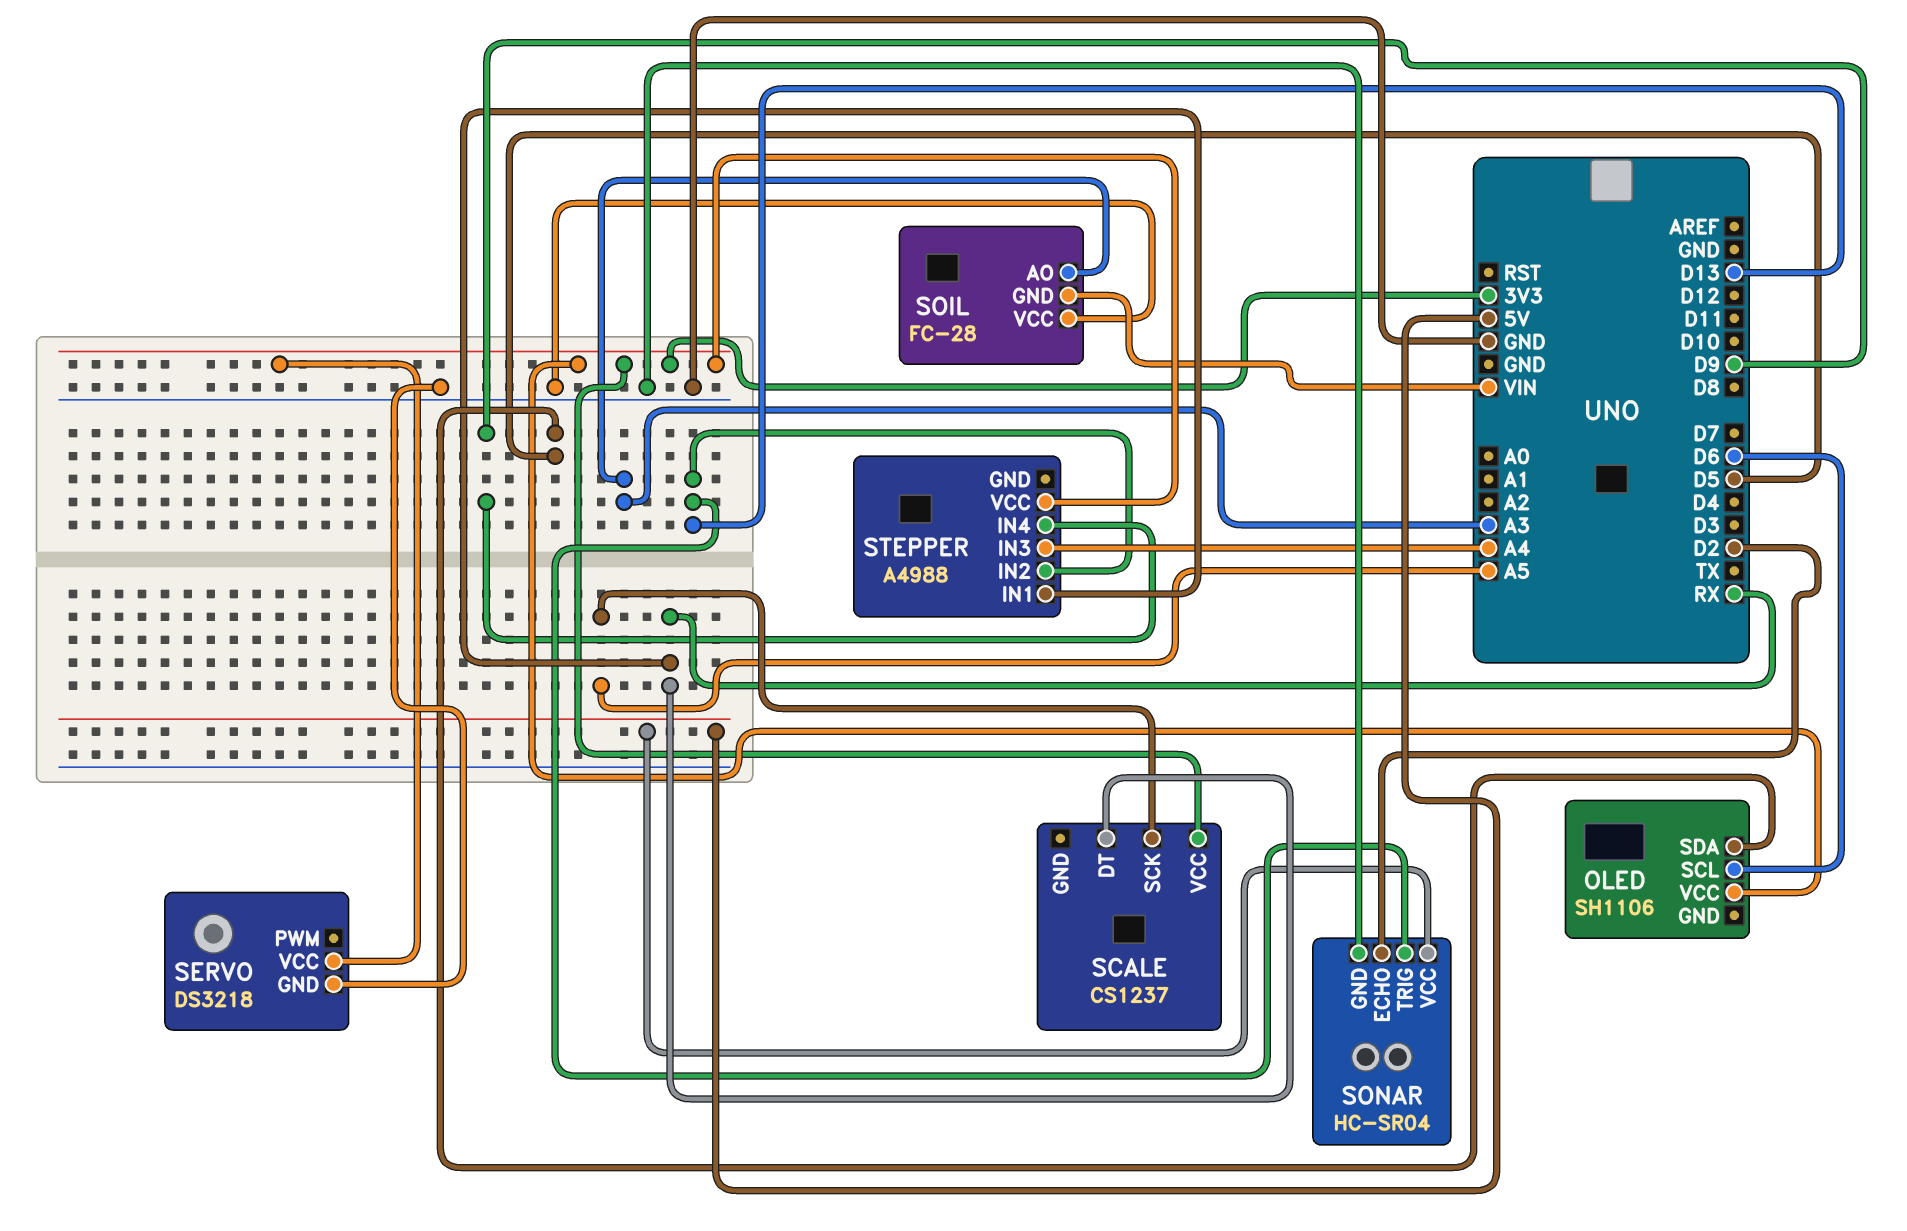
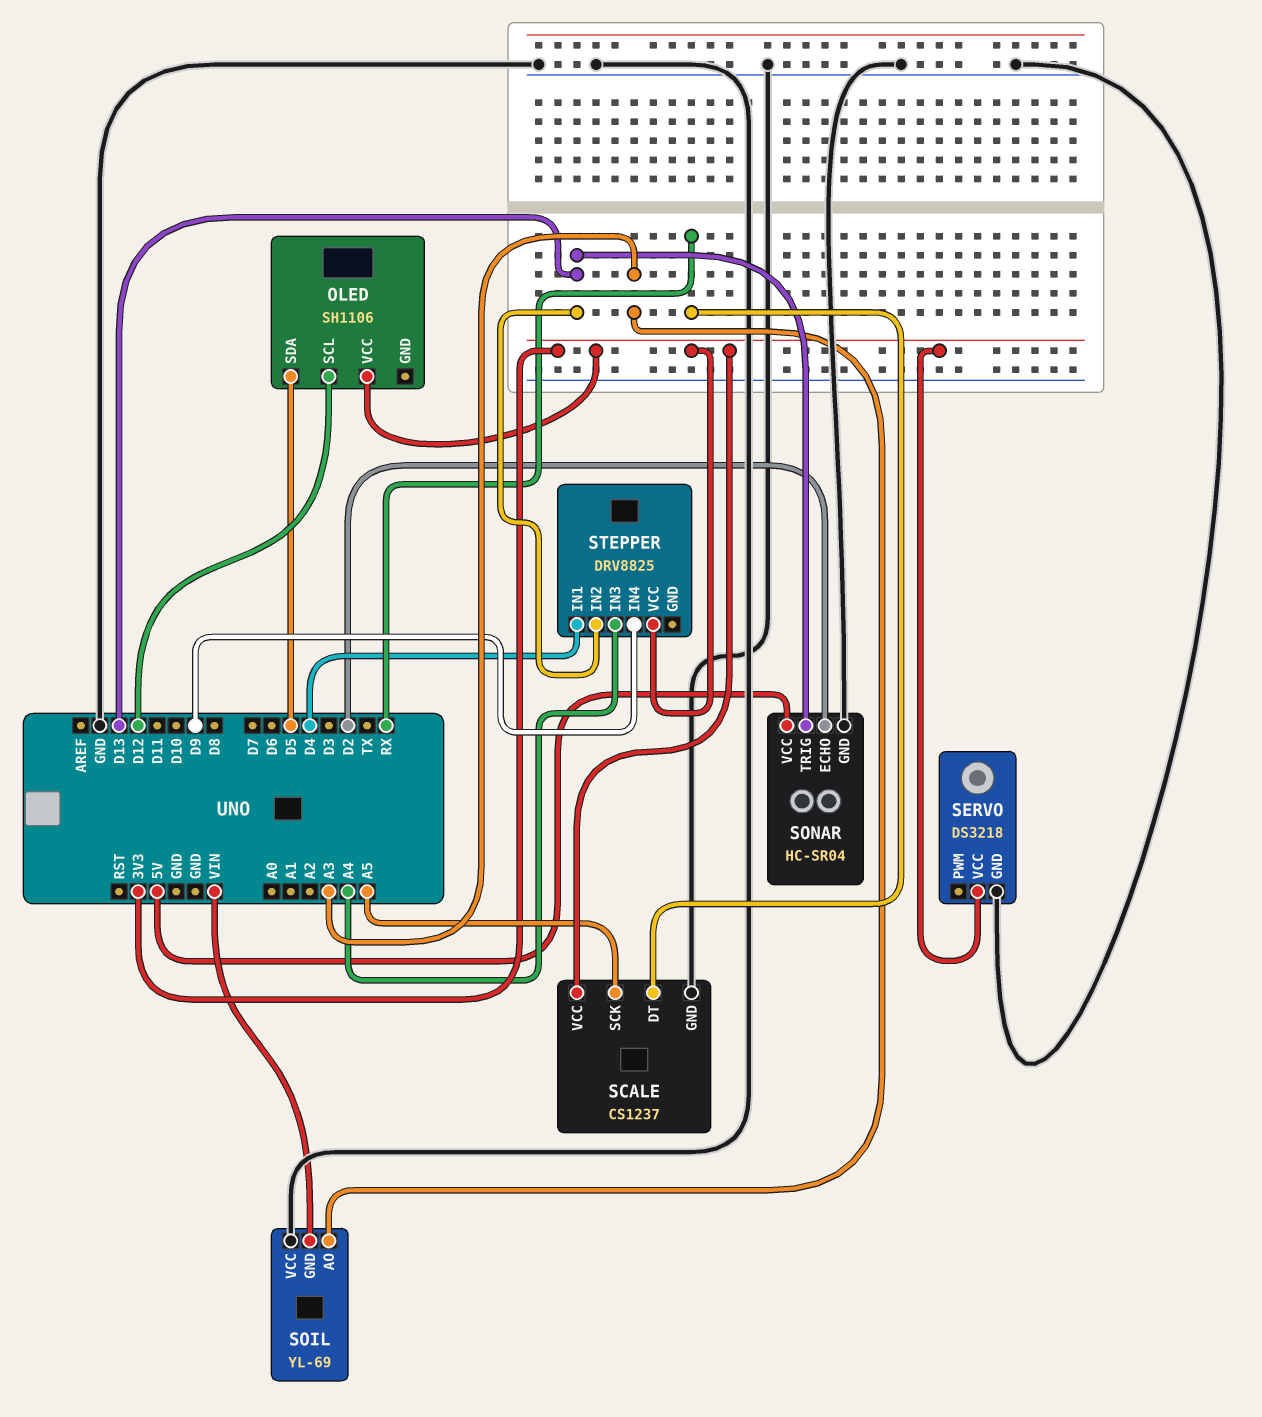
OLED pin SCL: D6 -> D12
SCALE pin GND: none -> GND
SOIL: FC-28 -> YL-69
STEPPER: A4988 -> DRV8825
STEPPER pin IN1: RX -> D4

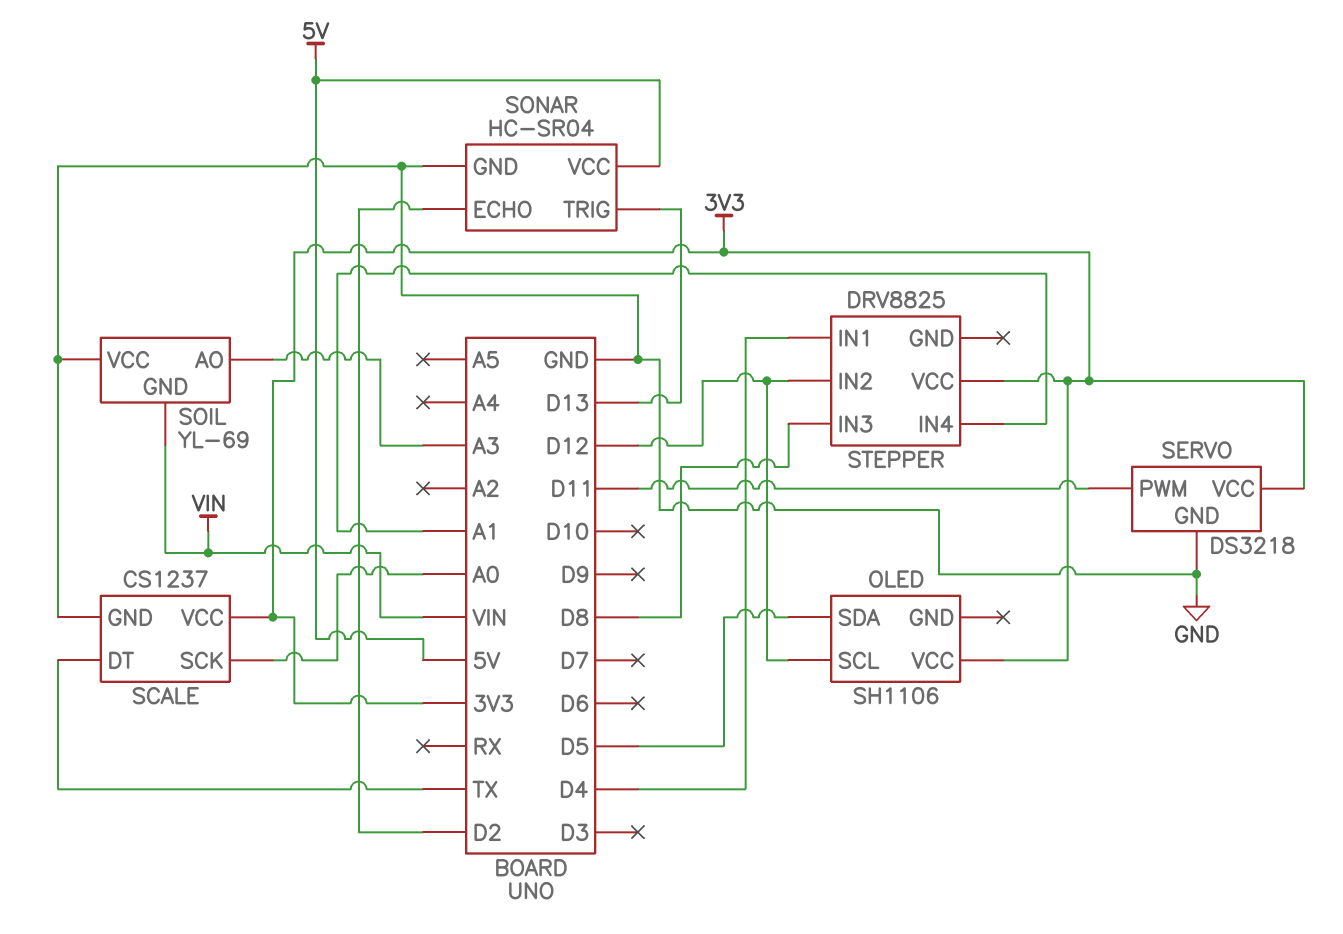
SCALE pin DT: RX -> TX
SCALE pin SCK: A5 -> A0
SERVO pin PWM: none -> D11
STEPPER pin IN2: D13 -> D12
STEPPER pin IN3: A4 -> D8
STEPPER pin IN4: D9 -> A1

